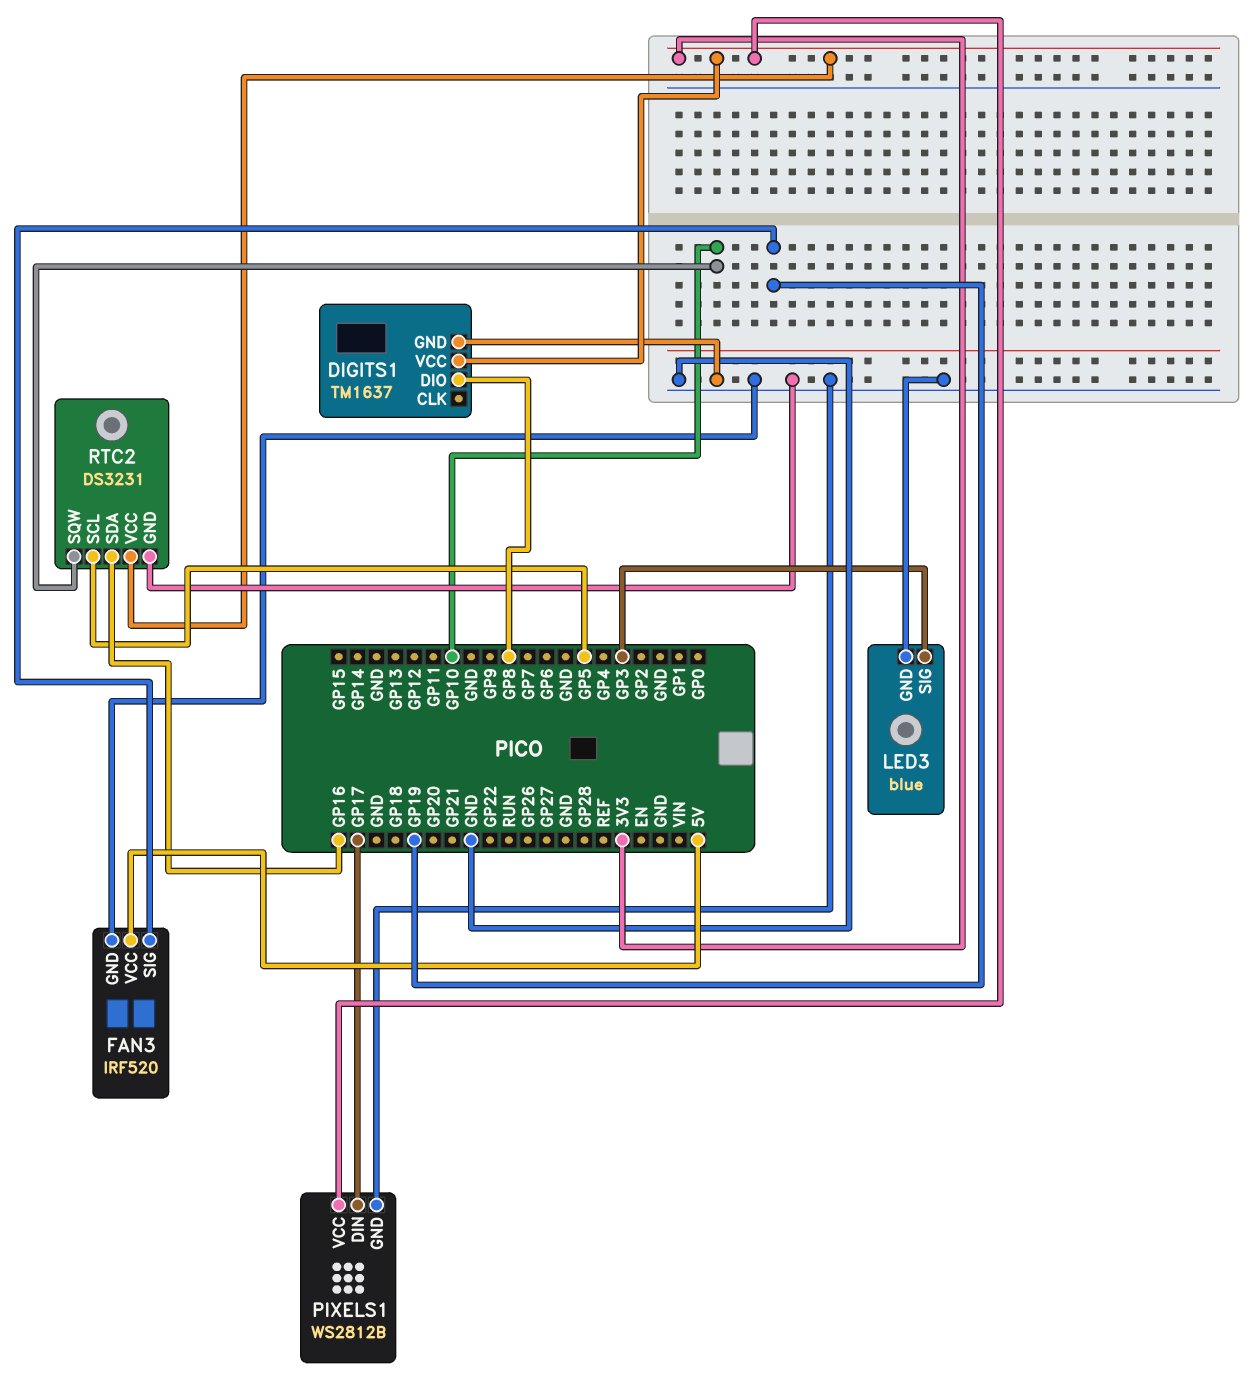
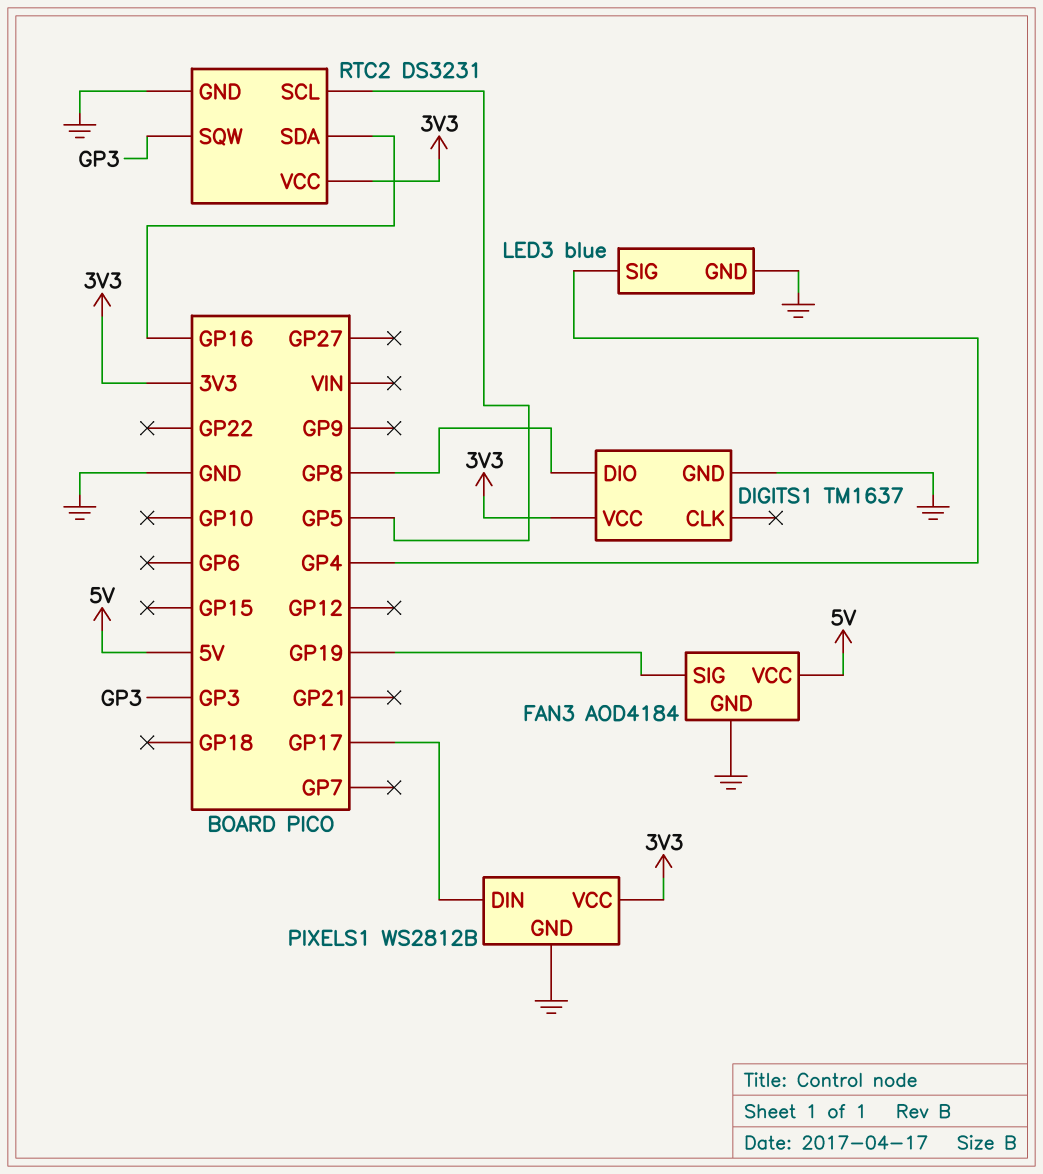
FAN3: IRF520 -> AOD4184
LED3 pin SIG: GP3 -> GP4
RTC2 pin SQW: GP10 -> GP3

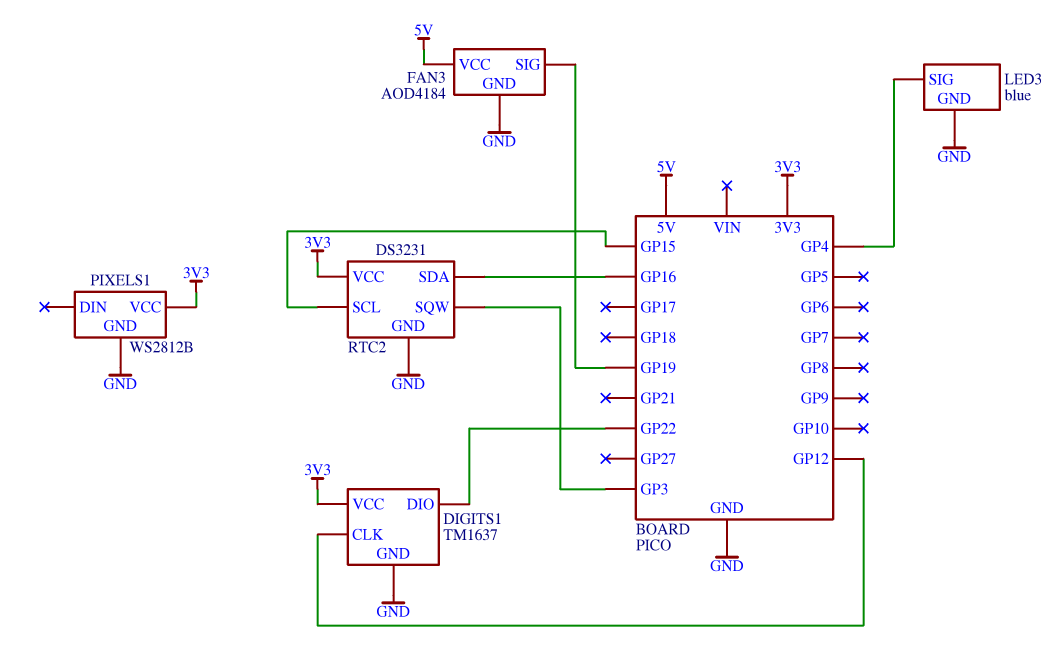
DIGITS1 pin CLK: none -> GP12
DIGITS1 pin DIO: GP8 -> GP22
PIXELS1 pin DIN: GP17 -> none
RTC2 pin SCL: GP5 -> GP15

